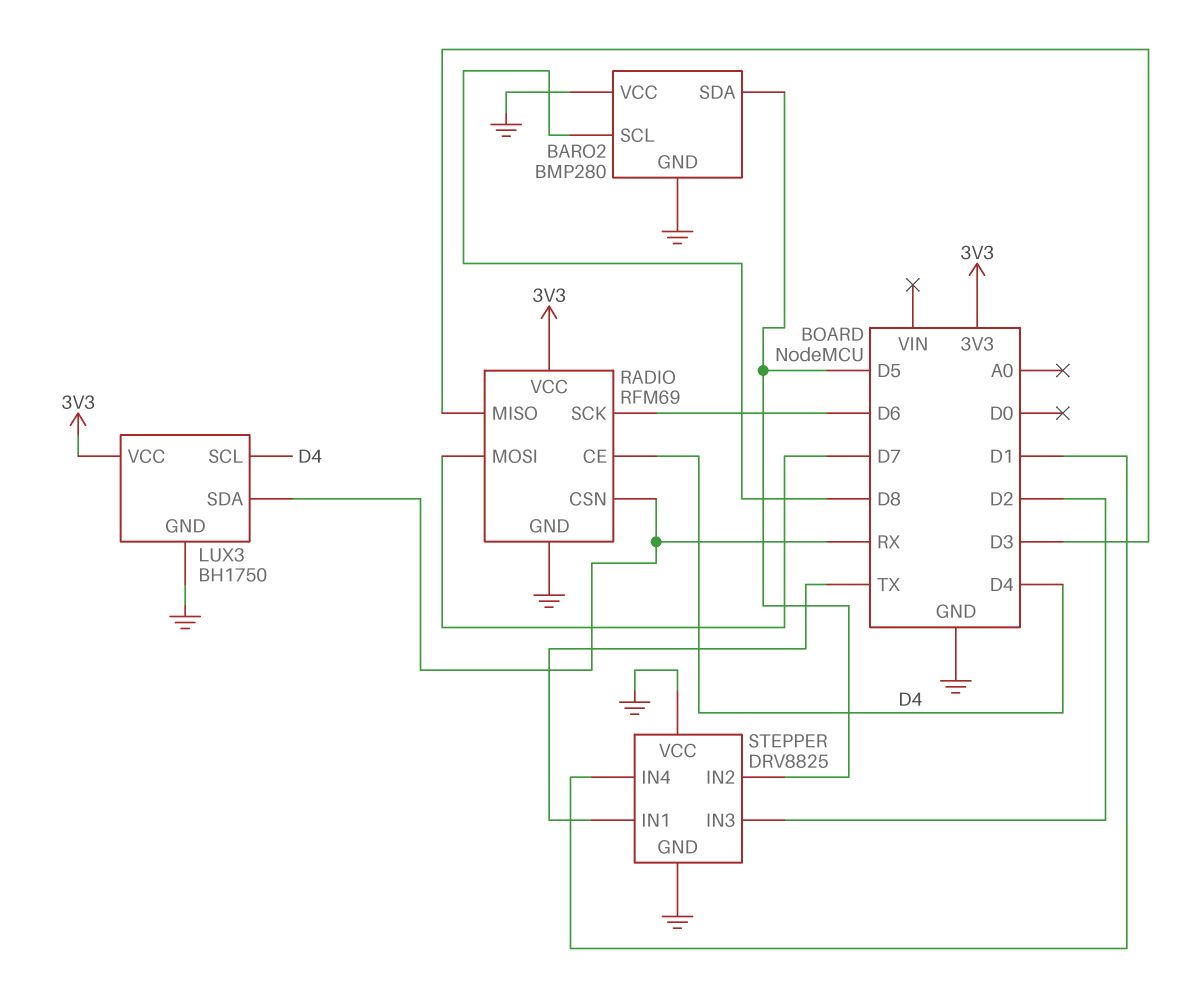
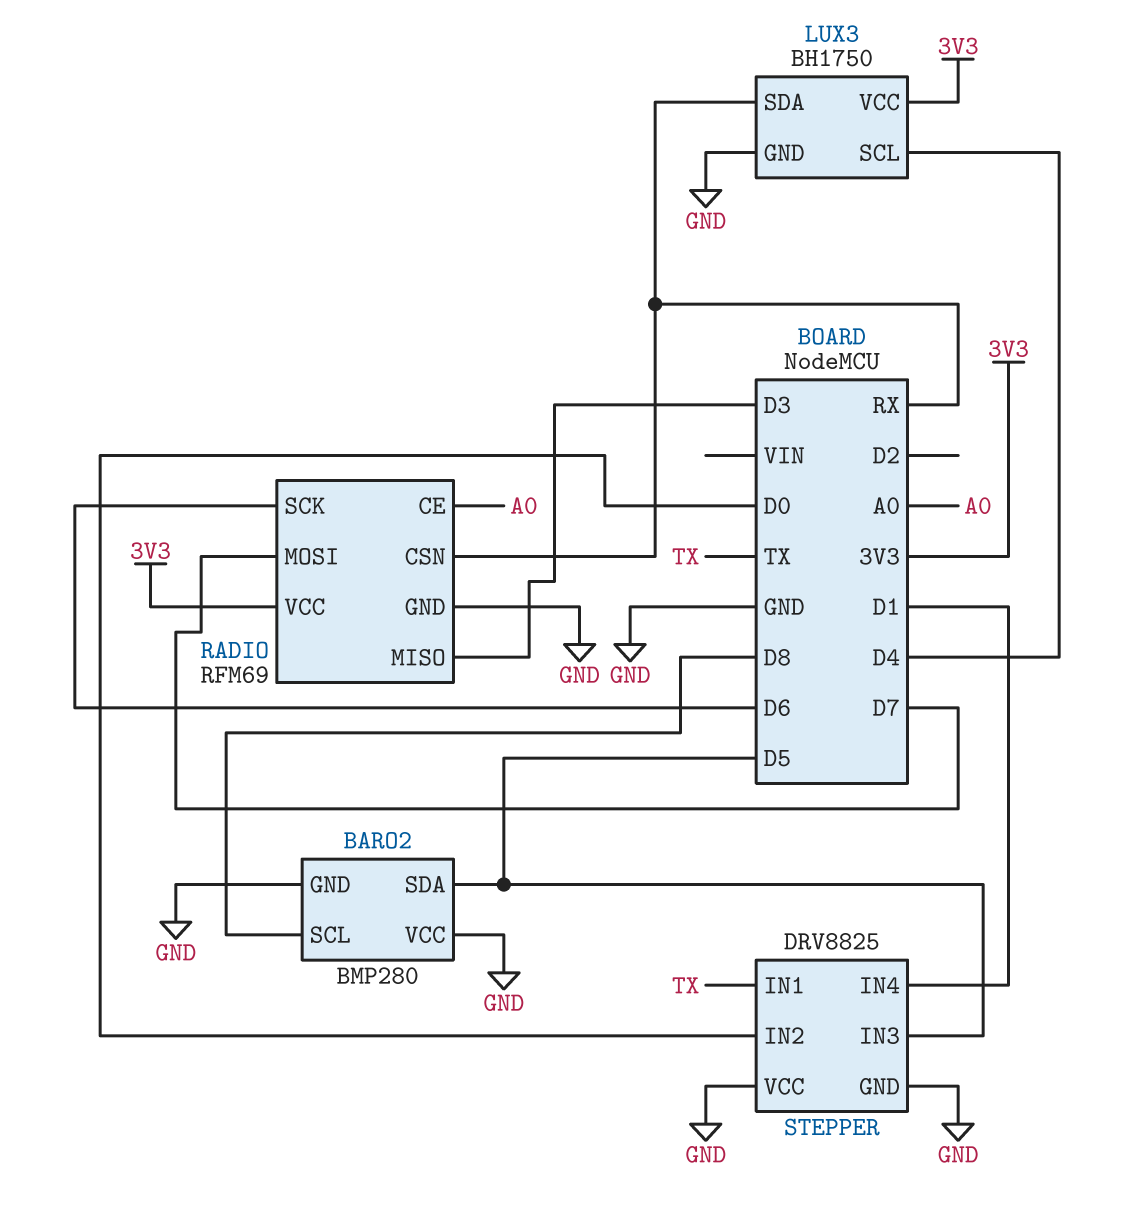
RADIO pin CE: D4 -> A0
STEPPER pin IN2: D5 -> D0
STEPPER pin IN3: D2 -> D5

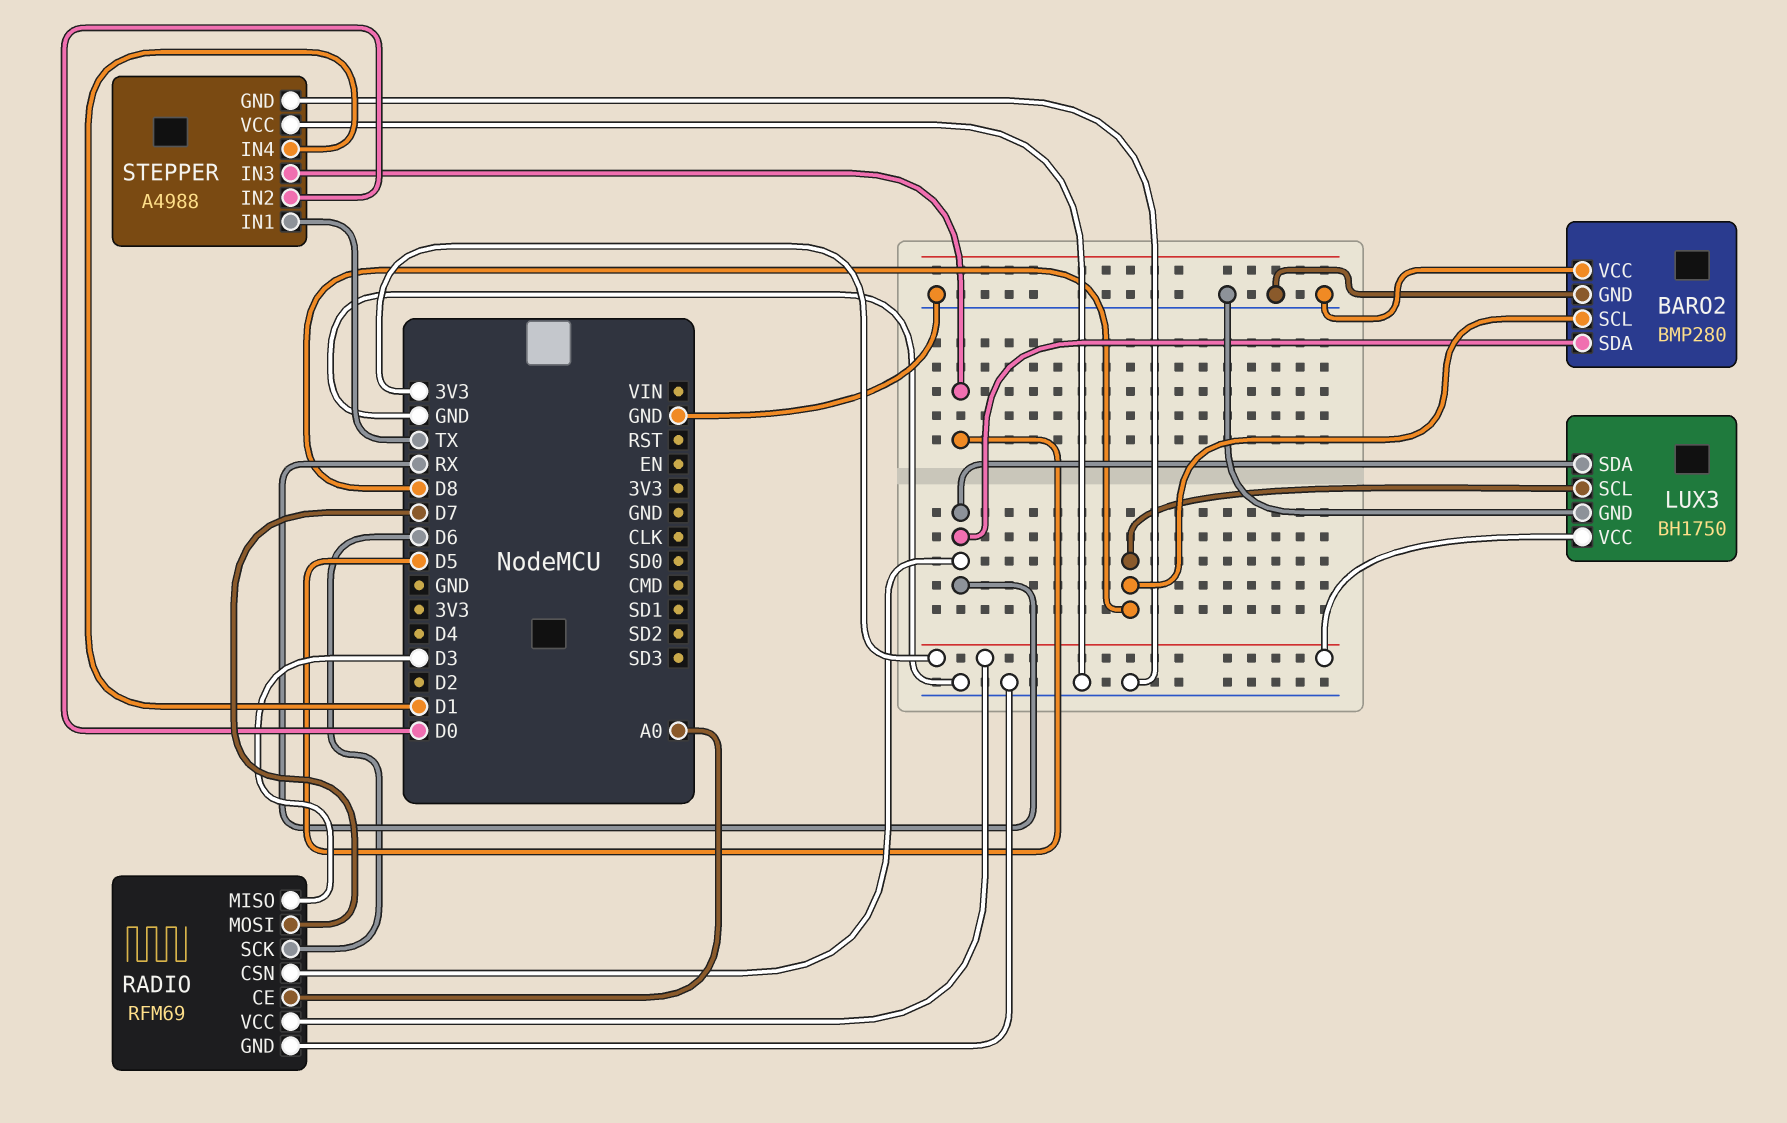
BARO2 pin SDA: D5 -> RX
LUX3 pin SCL: D4 -> D8
STEPPER: DRV8825 -> A4988

